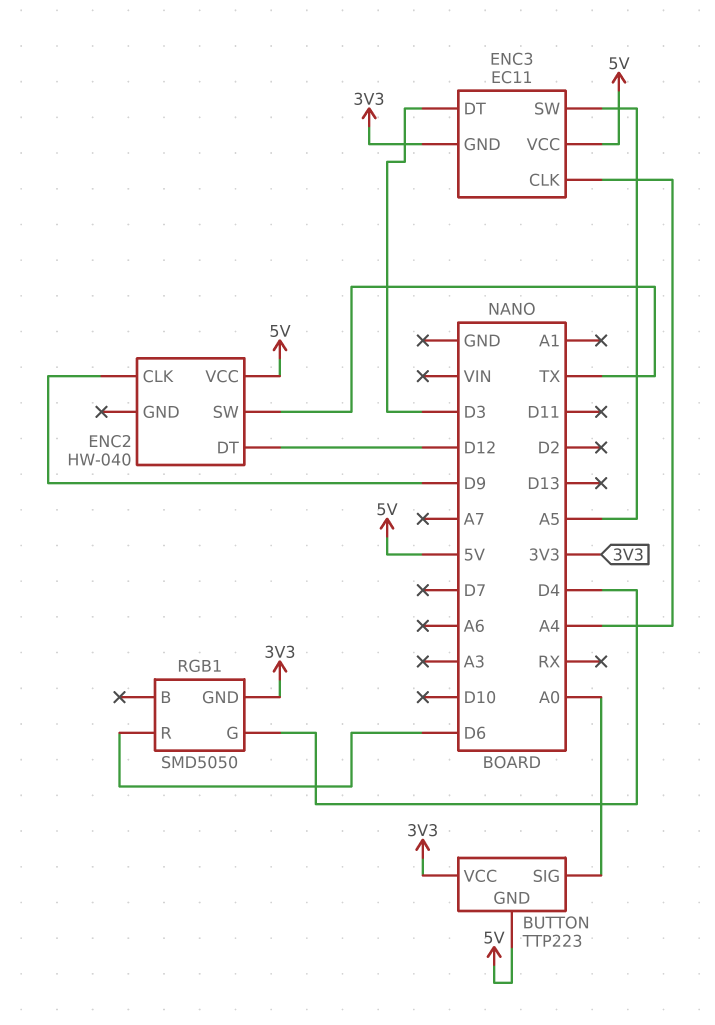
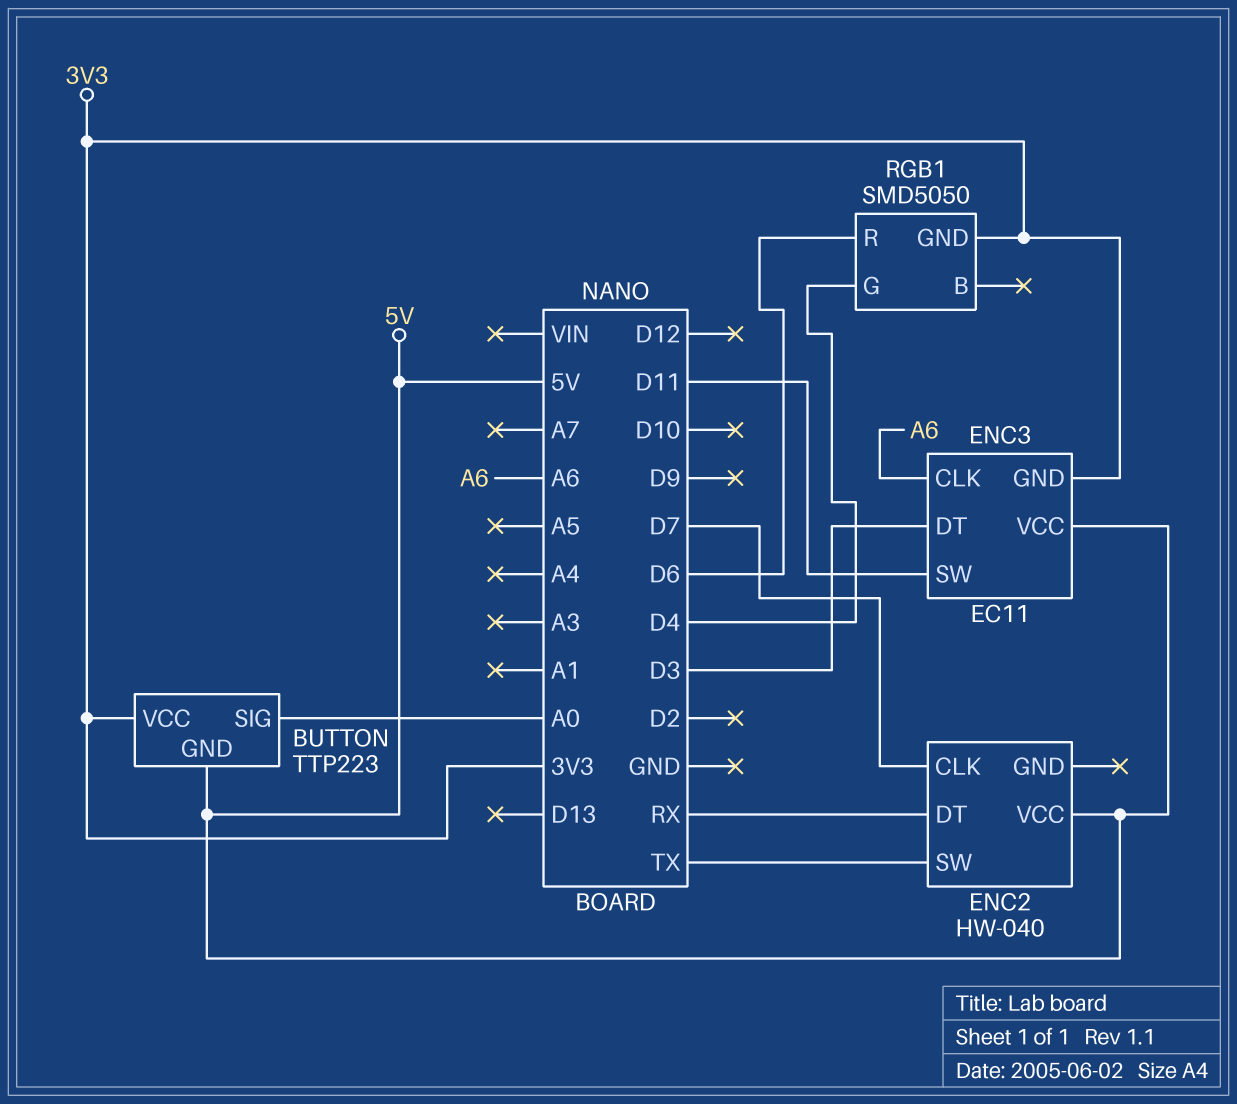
ENC2 pin CLK: D9 -> D7
ENC2 pin DT: D12 -> RX
ENC3 pin CLK: A4 -> A6
ENC3 pin SW: A5 -> D11

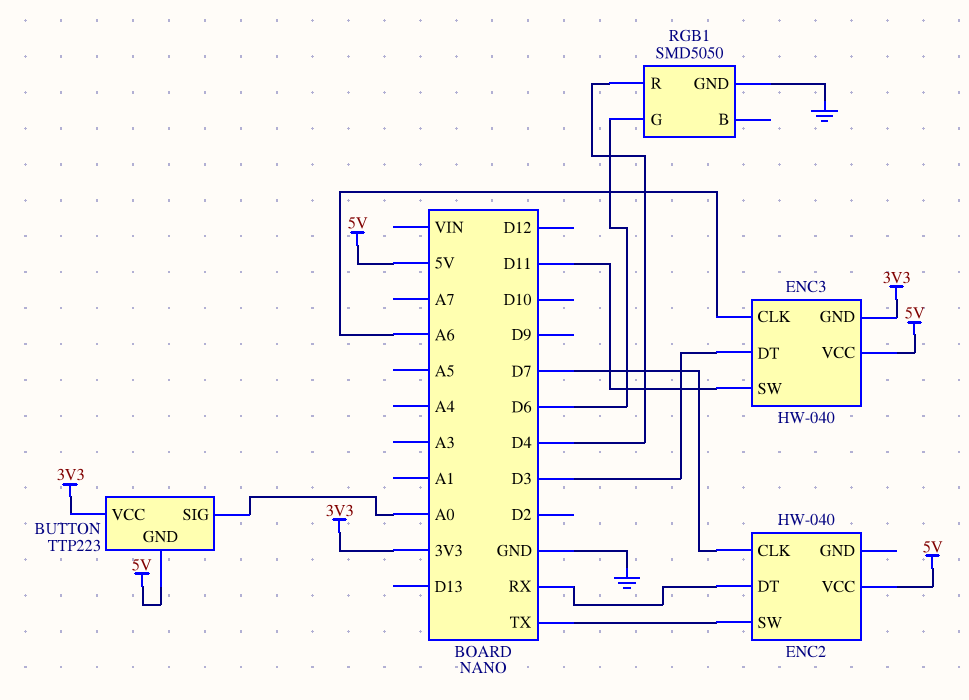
ENC3: EC11 -> HW-040
RGB1 pin G: D4 -> D6
RGB1 pin GND: 3V3 -> GND
RGB1 pin R: D6 -> D4

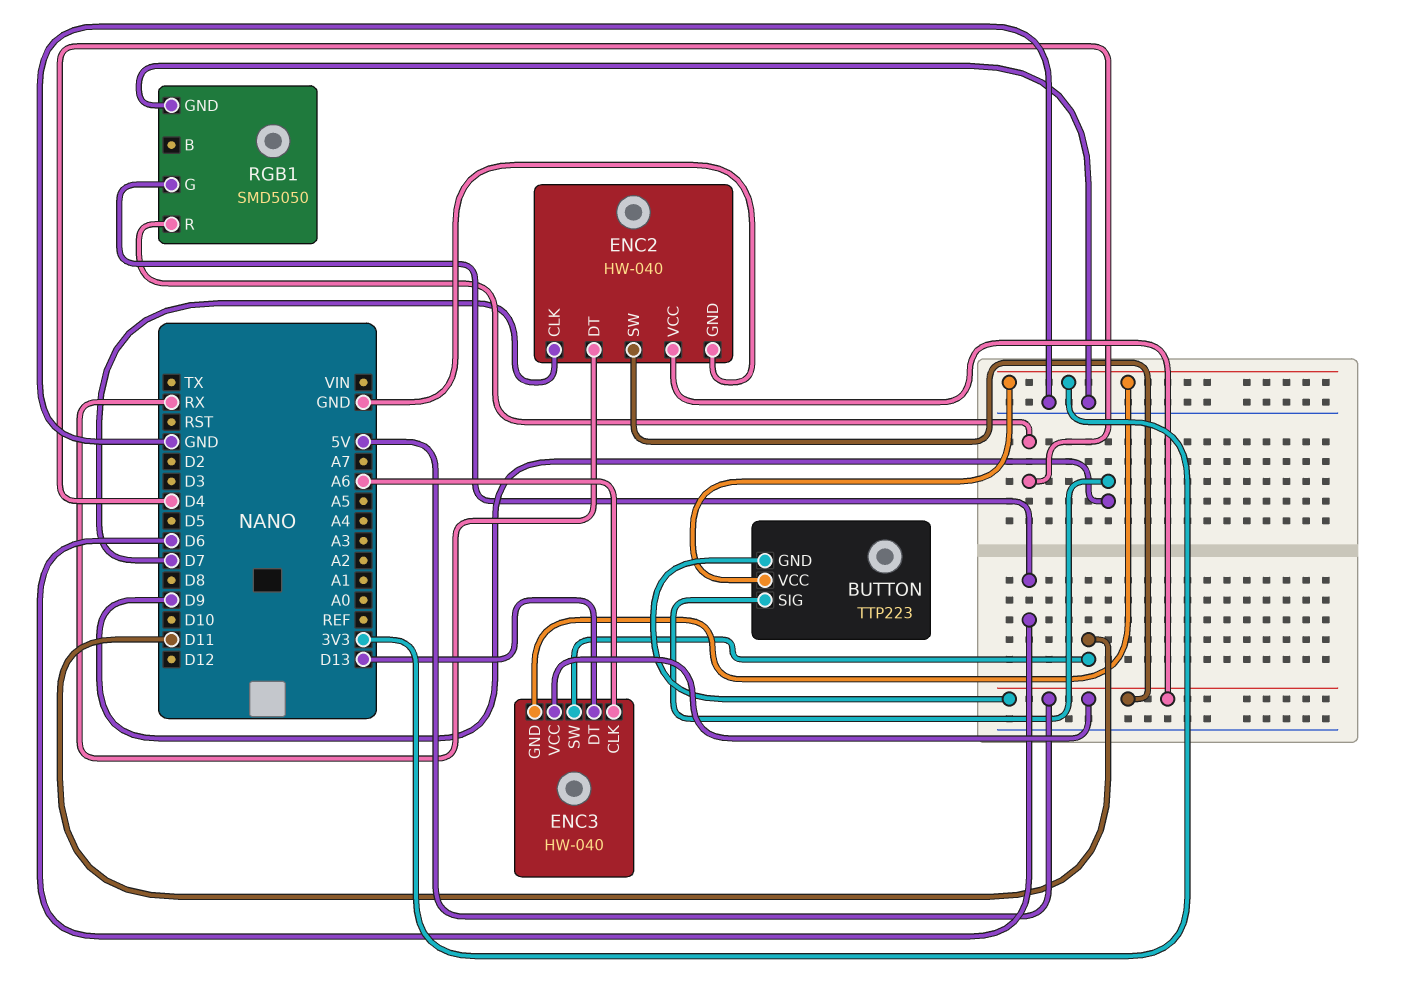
BUTTON pin SIG: A0 -> D9
ENC2 pin GND: none -> GND
ENC2 pin SW: TX -> 5V
ENC3 pin DT: D3 -> D13

